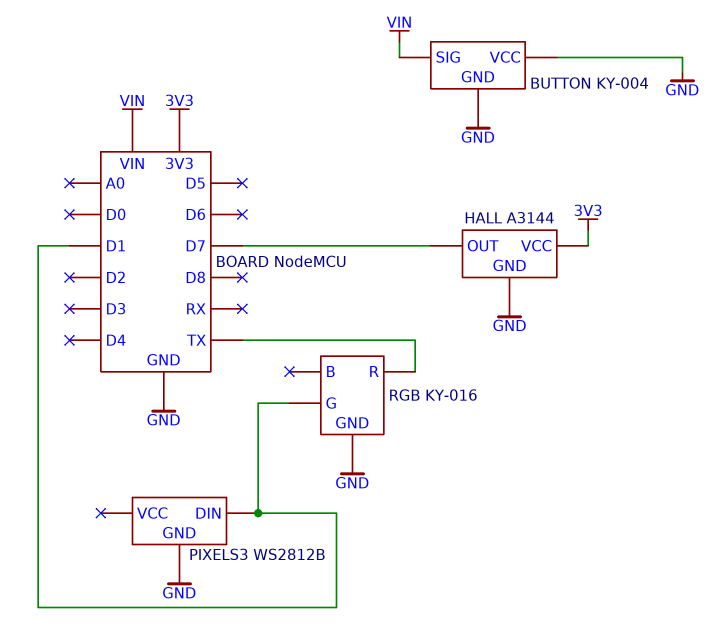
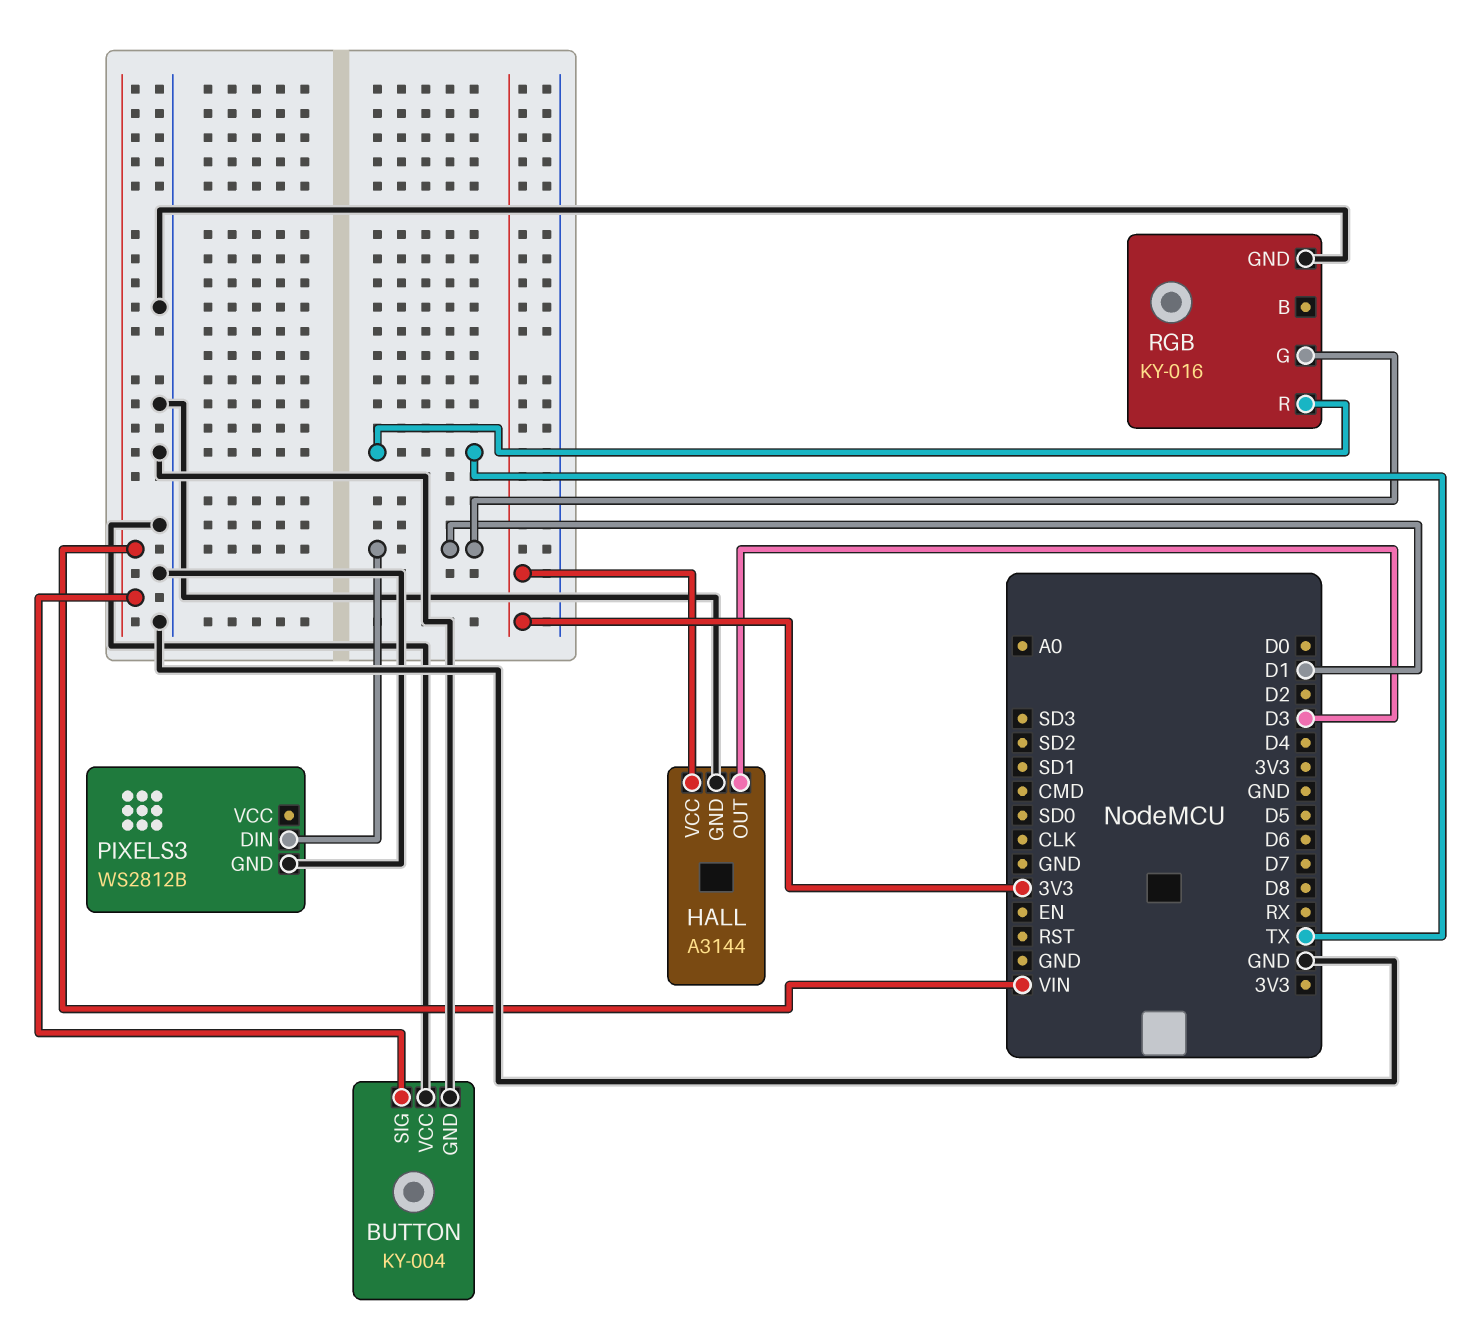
HALL pin OUT: D7 -> D3

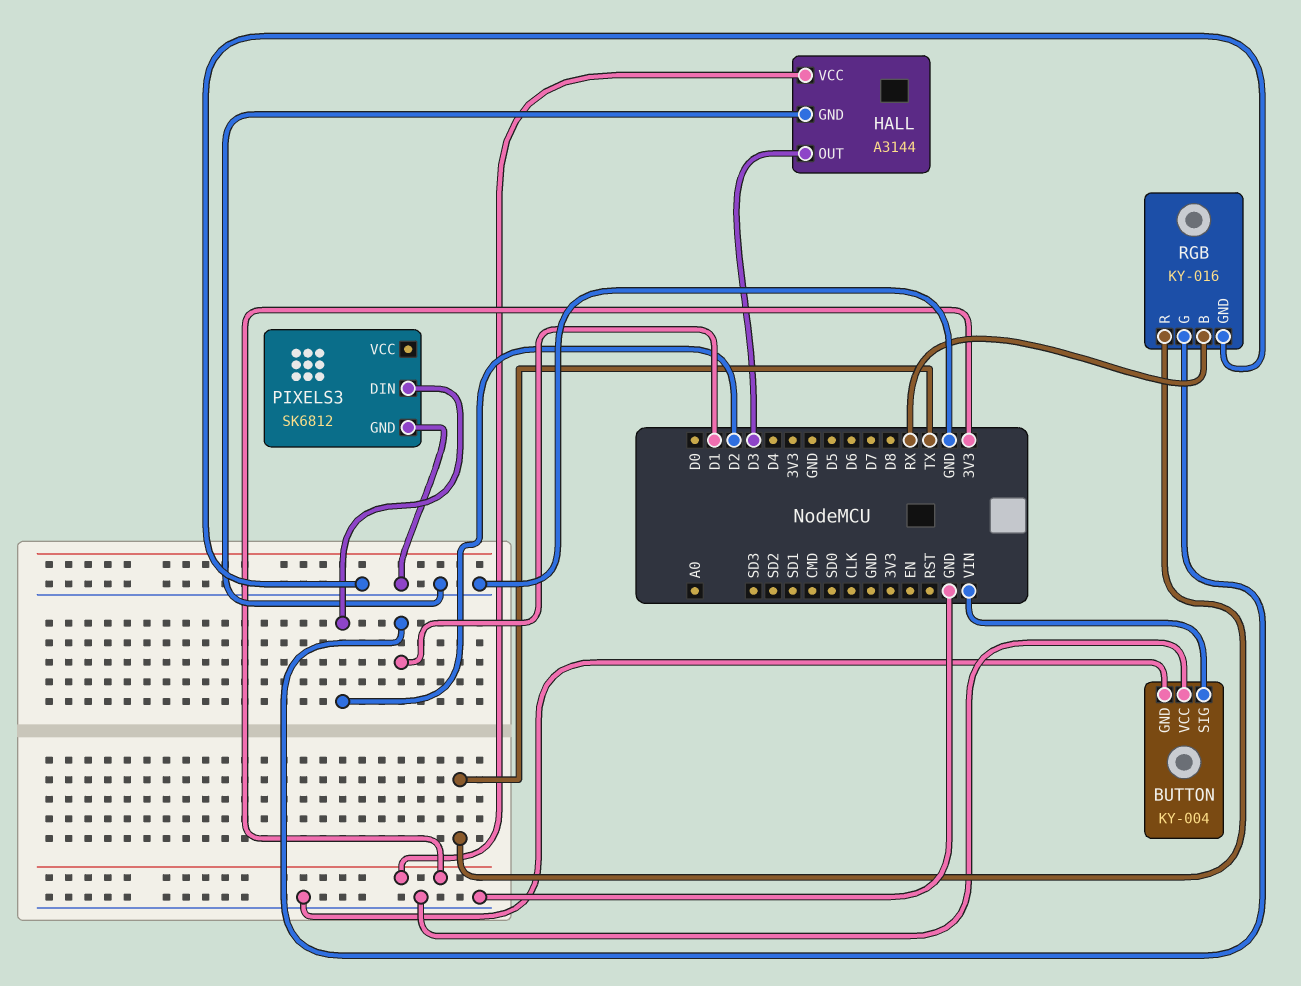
PIXELS3: WS2812B -> SK6812
PIXELS3 pin DIN: D1 -> D2
RGB pin B: none -> RX

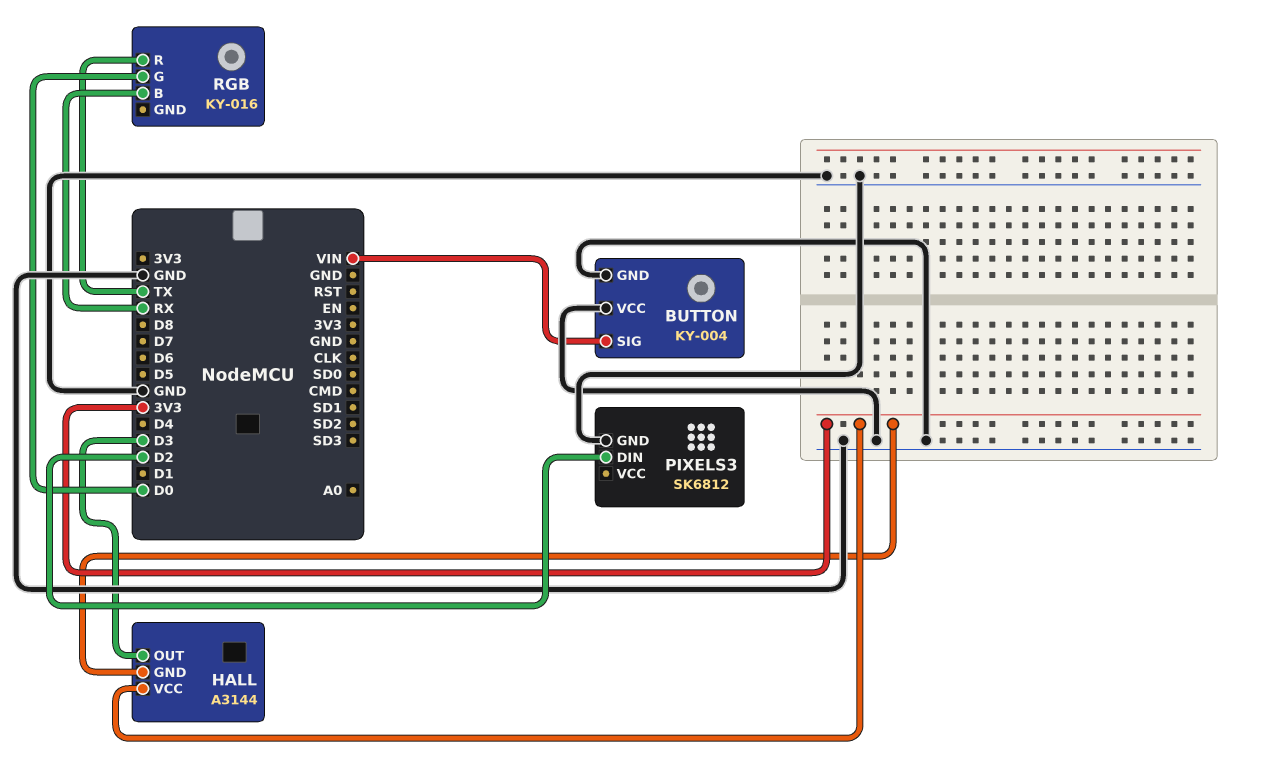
HALL pin GND: GND -> 3V3
RGB pin G: D1 -> D0
RGB pin GND: GND -> none

